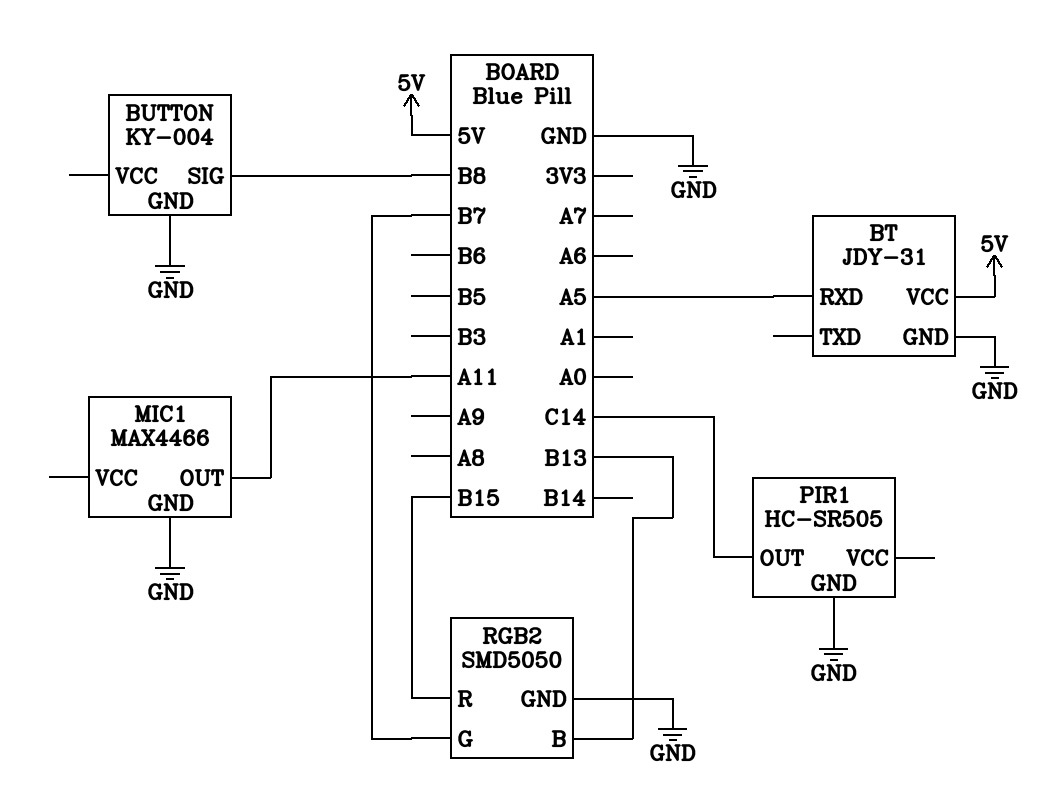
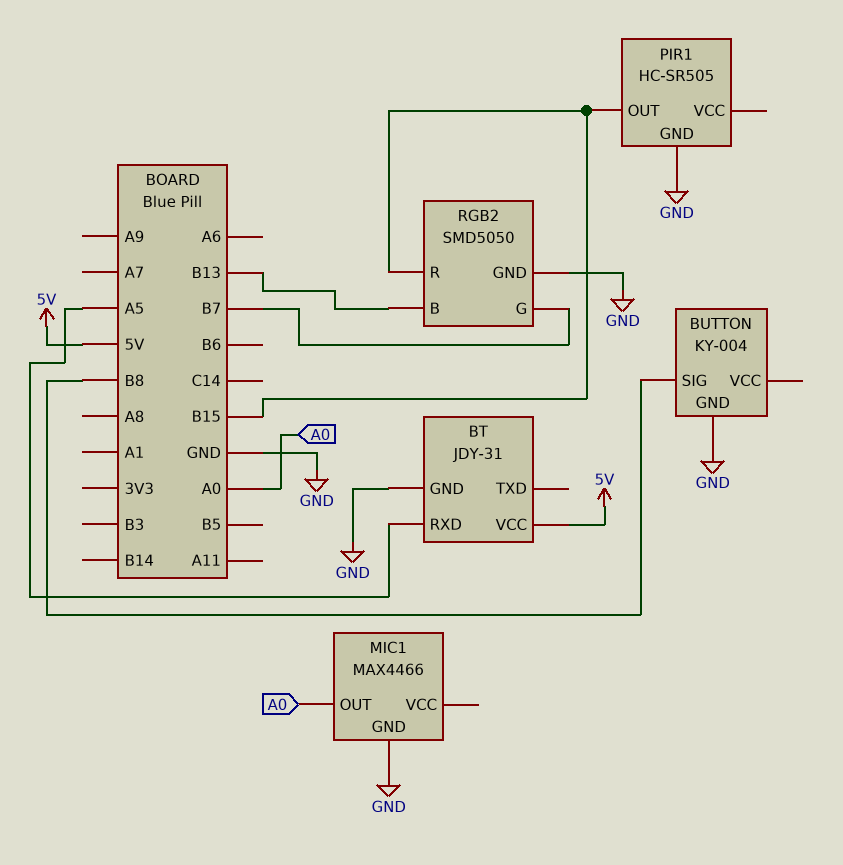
MIC1 pin OUT: A11 -> A0
PIR1 pin OUT: C14 -> B15

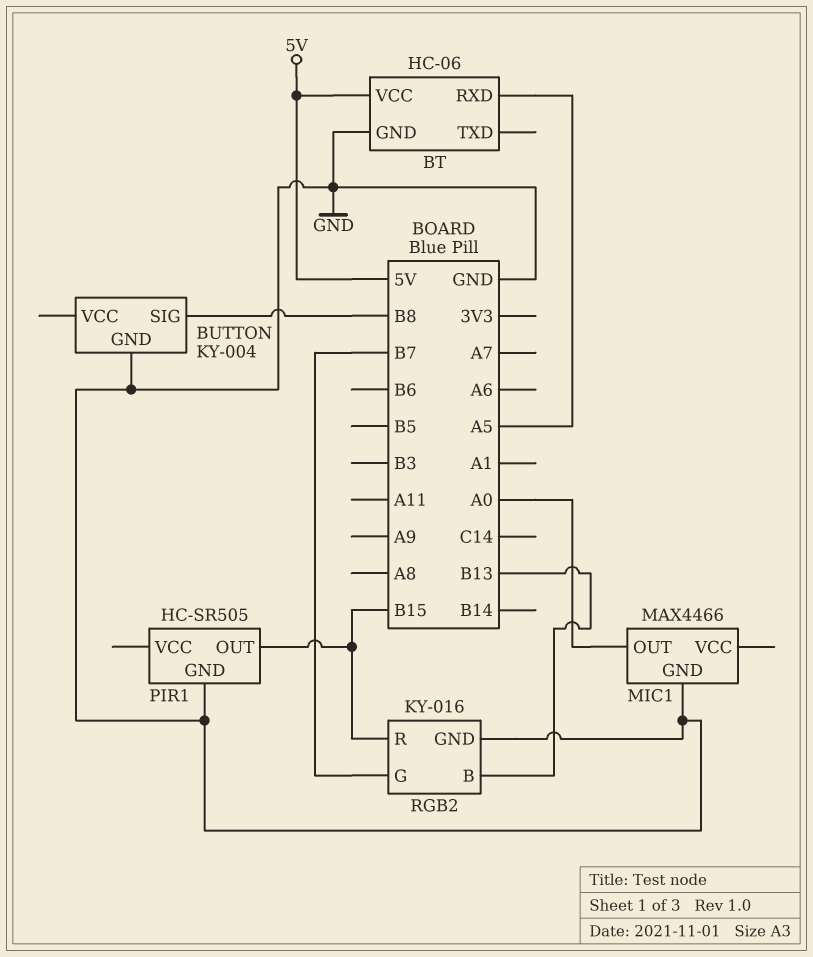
BT: JDY-31 -> HC-06
RGB2: SMD5050 -> KY-016

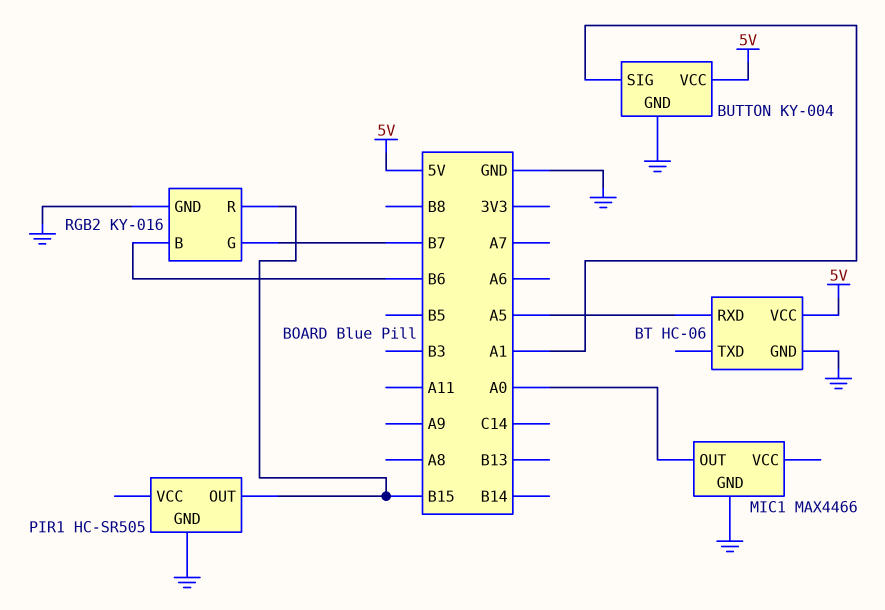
BUTTON pin SIG: B8 -> A1
BUTTON pin VCC: none -> 5V
RGB2 pin B: B13 -> B6

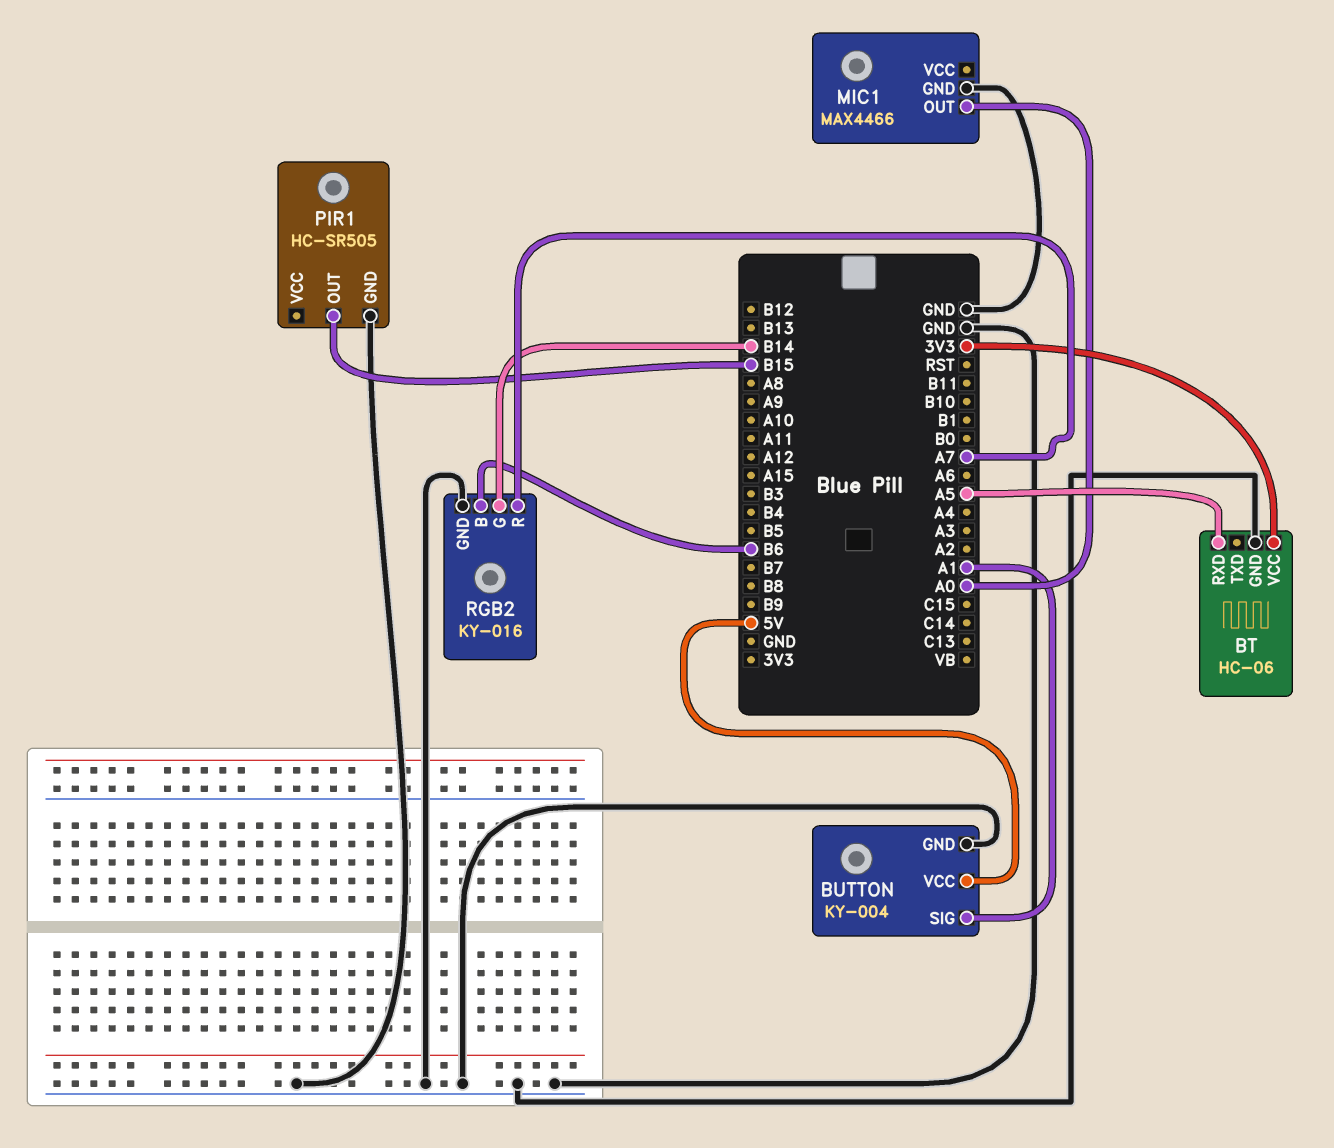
BT pin VCC: 5V -> 3V3
RGB2 pin G: B7 -> B14
RGB2 pin R: B15 -> A7

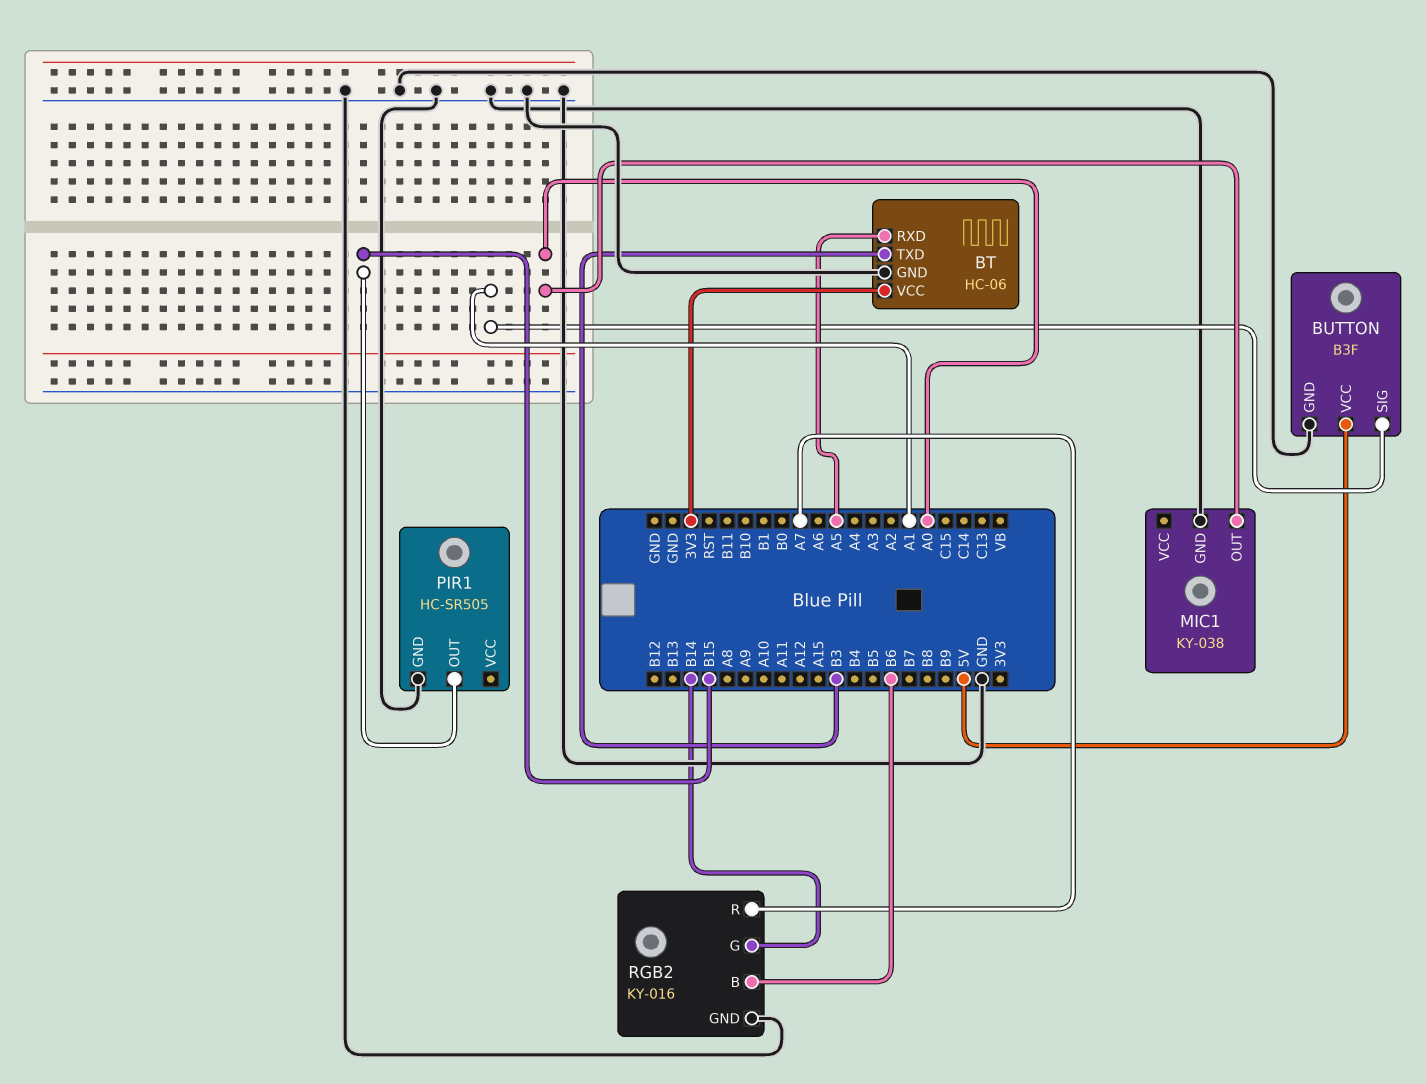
BT pin TXD: none -> B3
BUTTON: KY-004 -> B3F
MIC1: MAX4466 -> KY-038

